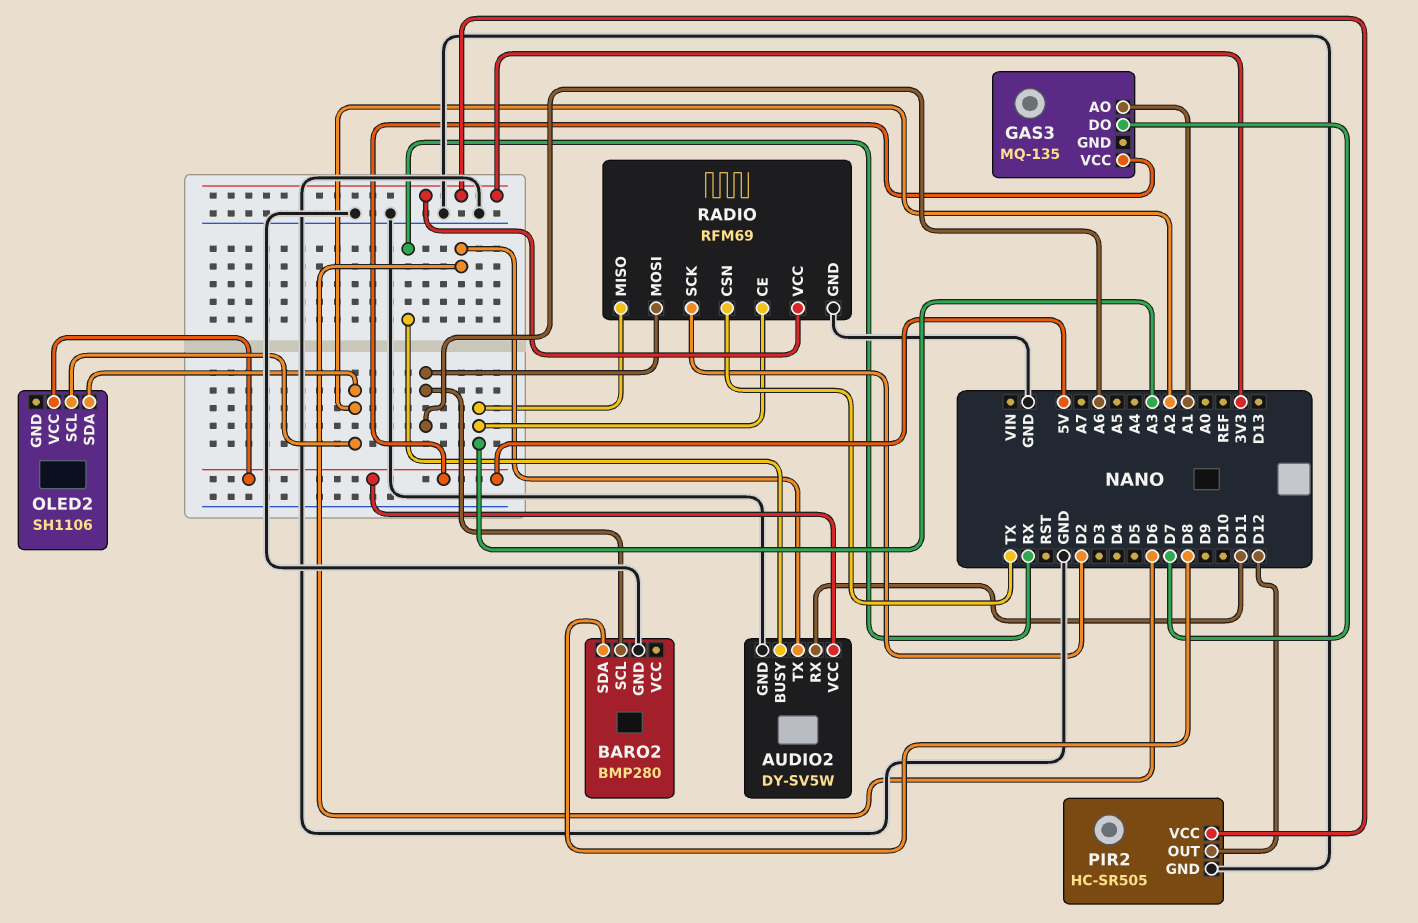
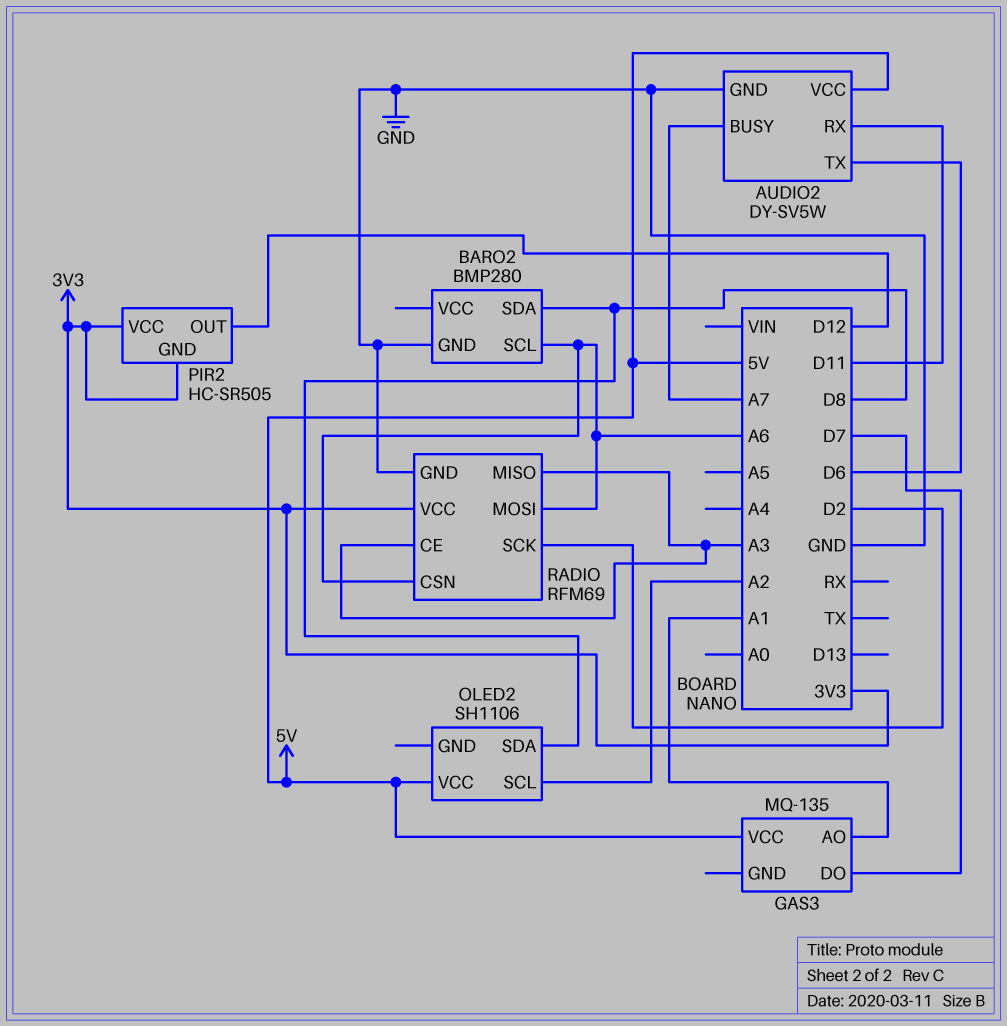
AUDIO2 pin BUSY: RX -> A7
OLED2 pin SDA: A2 -> D8
PIR2 pin GND: GND -> 3V3
RADIO pin CSN: TX -> A6

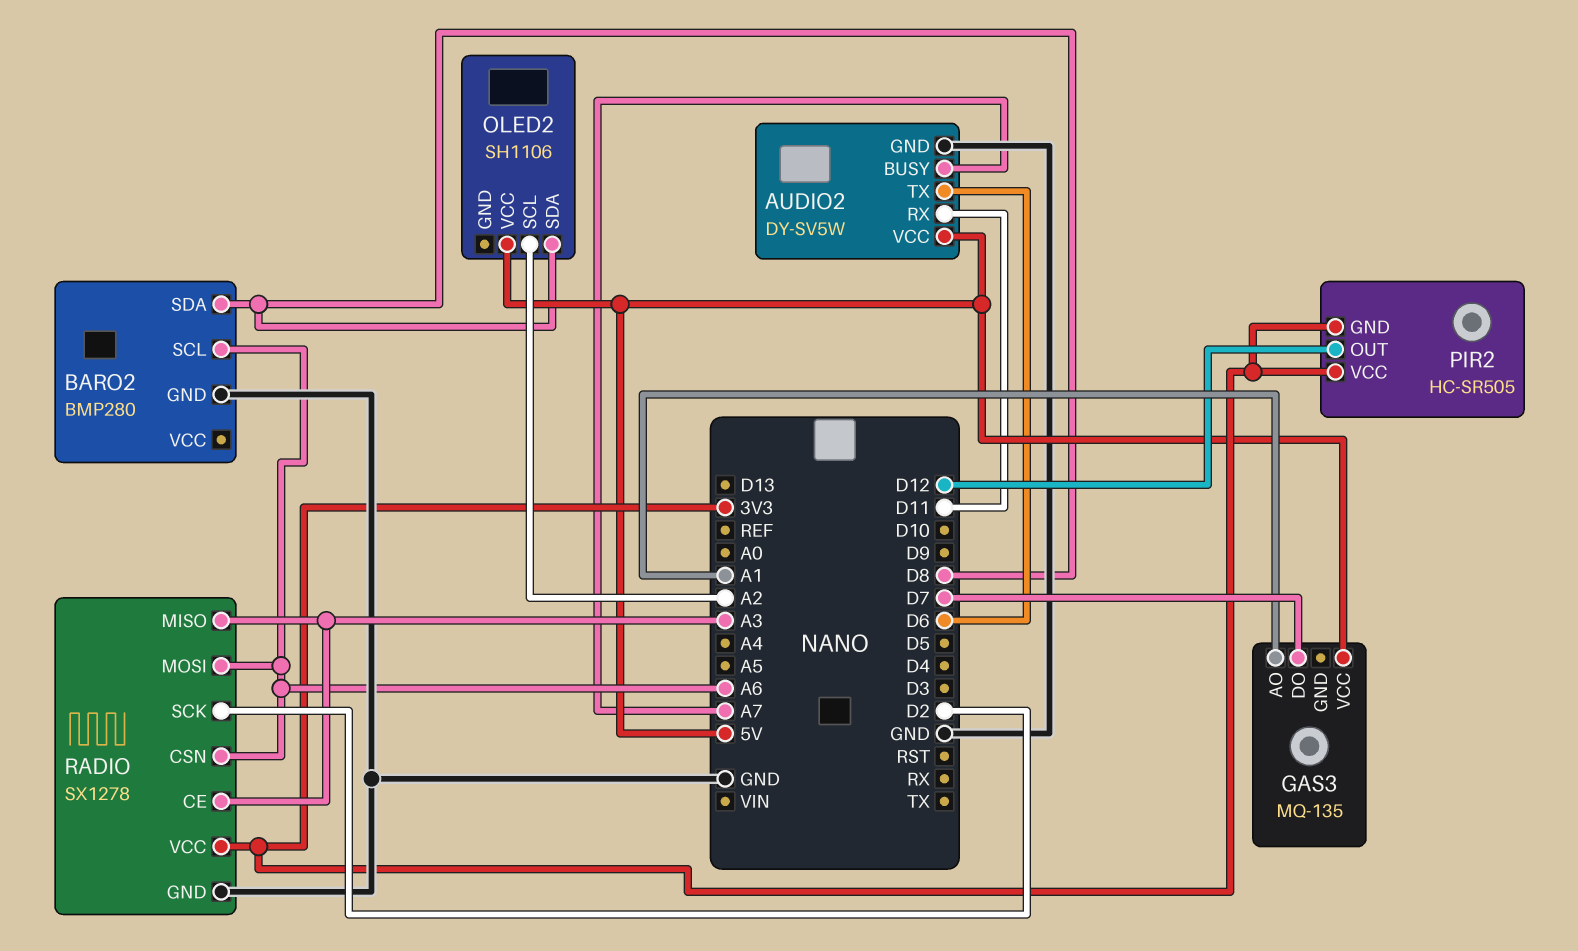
RADIO: RFM69 -> SX1278

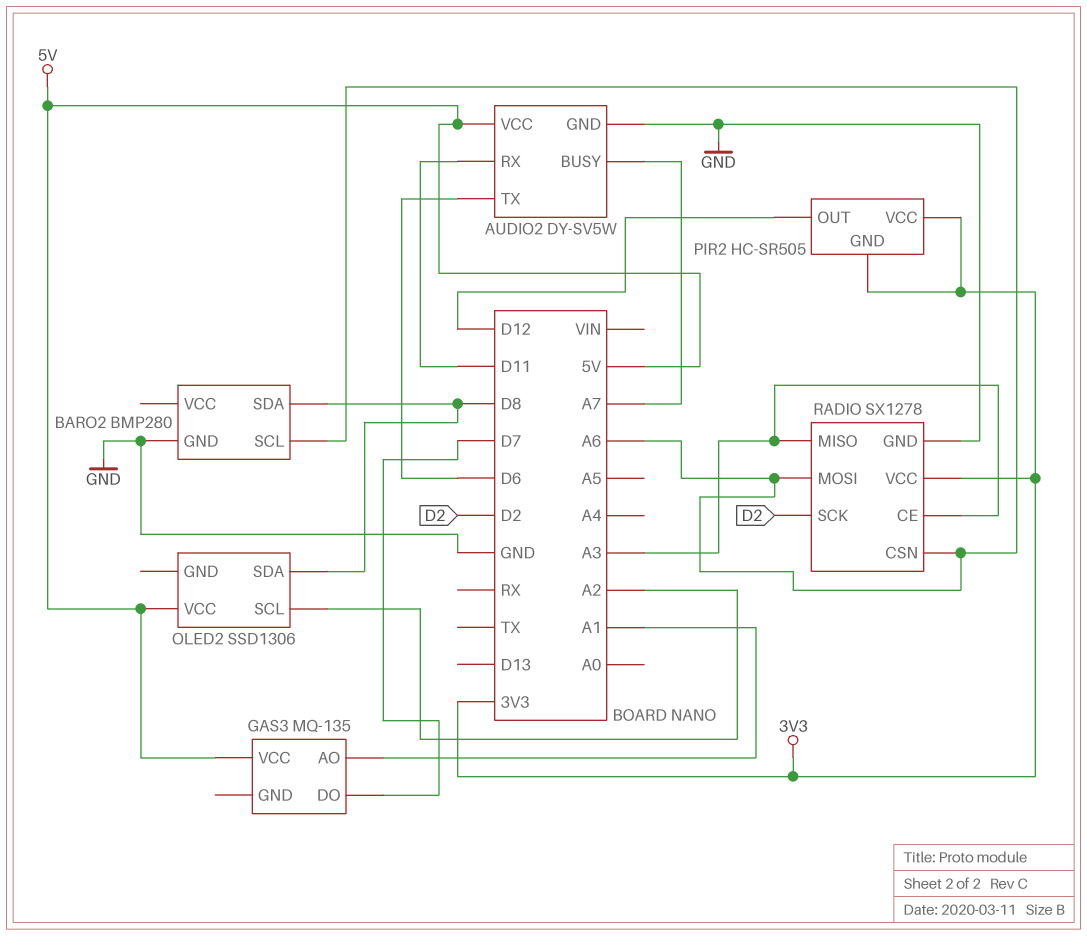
OLED2: SH1106 -> SSD1306

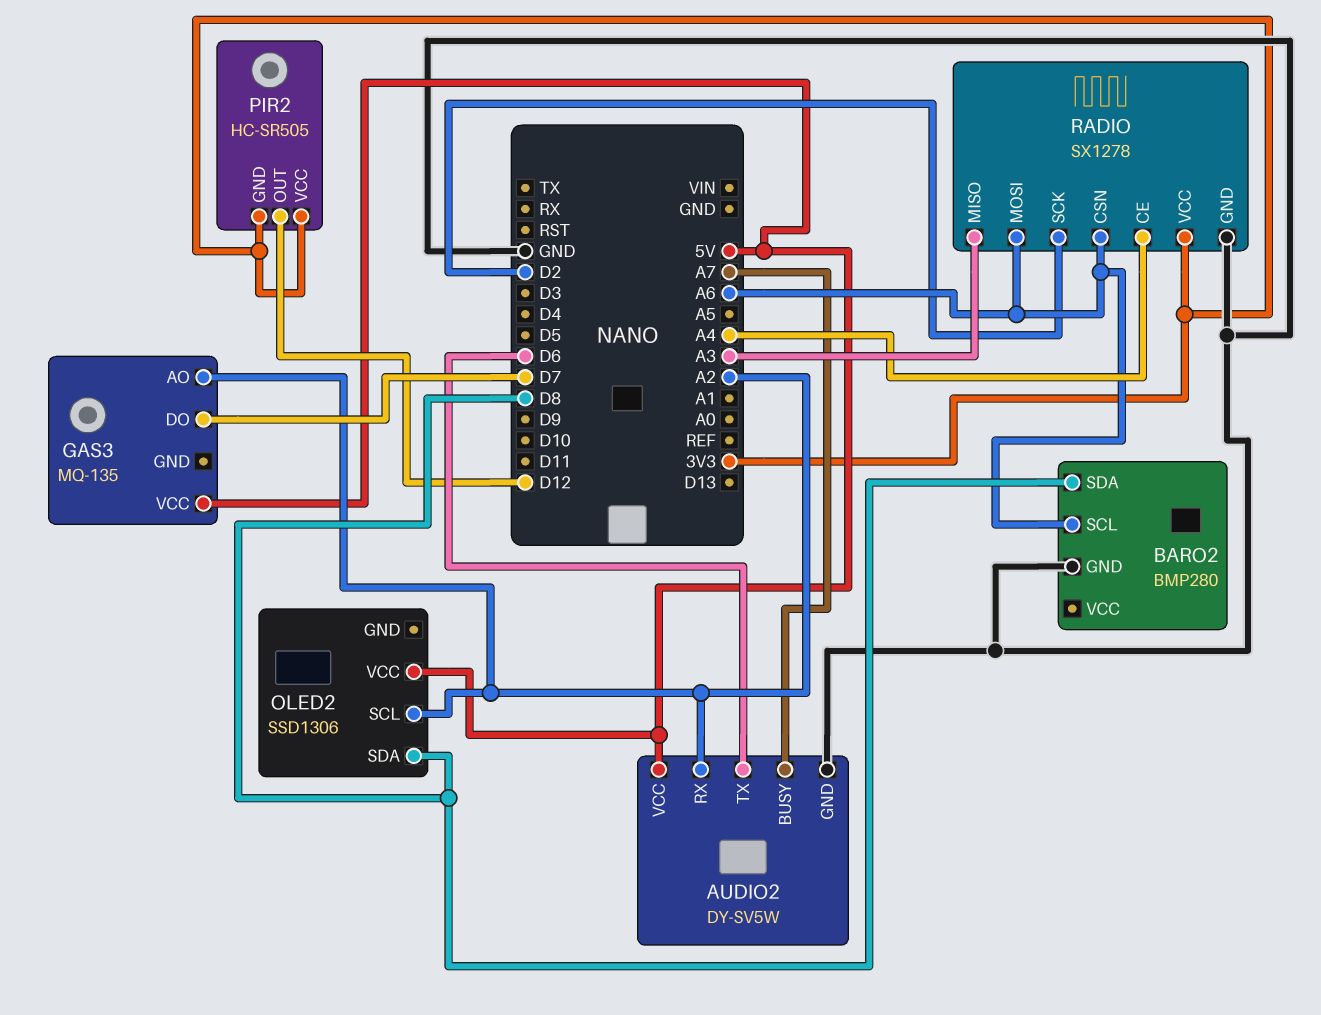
AUDIO2 pin RX: D11 -> A2
GAS3 pin AO: A1 -> A2
RADIO pin CE: A3 -> A4

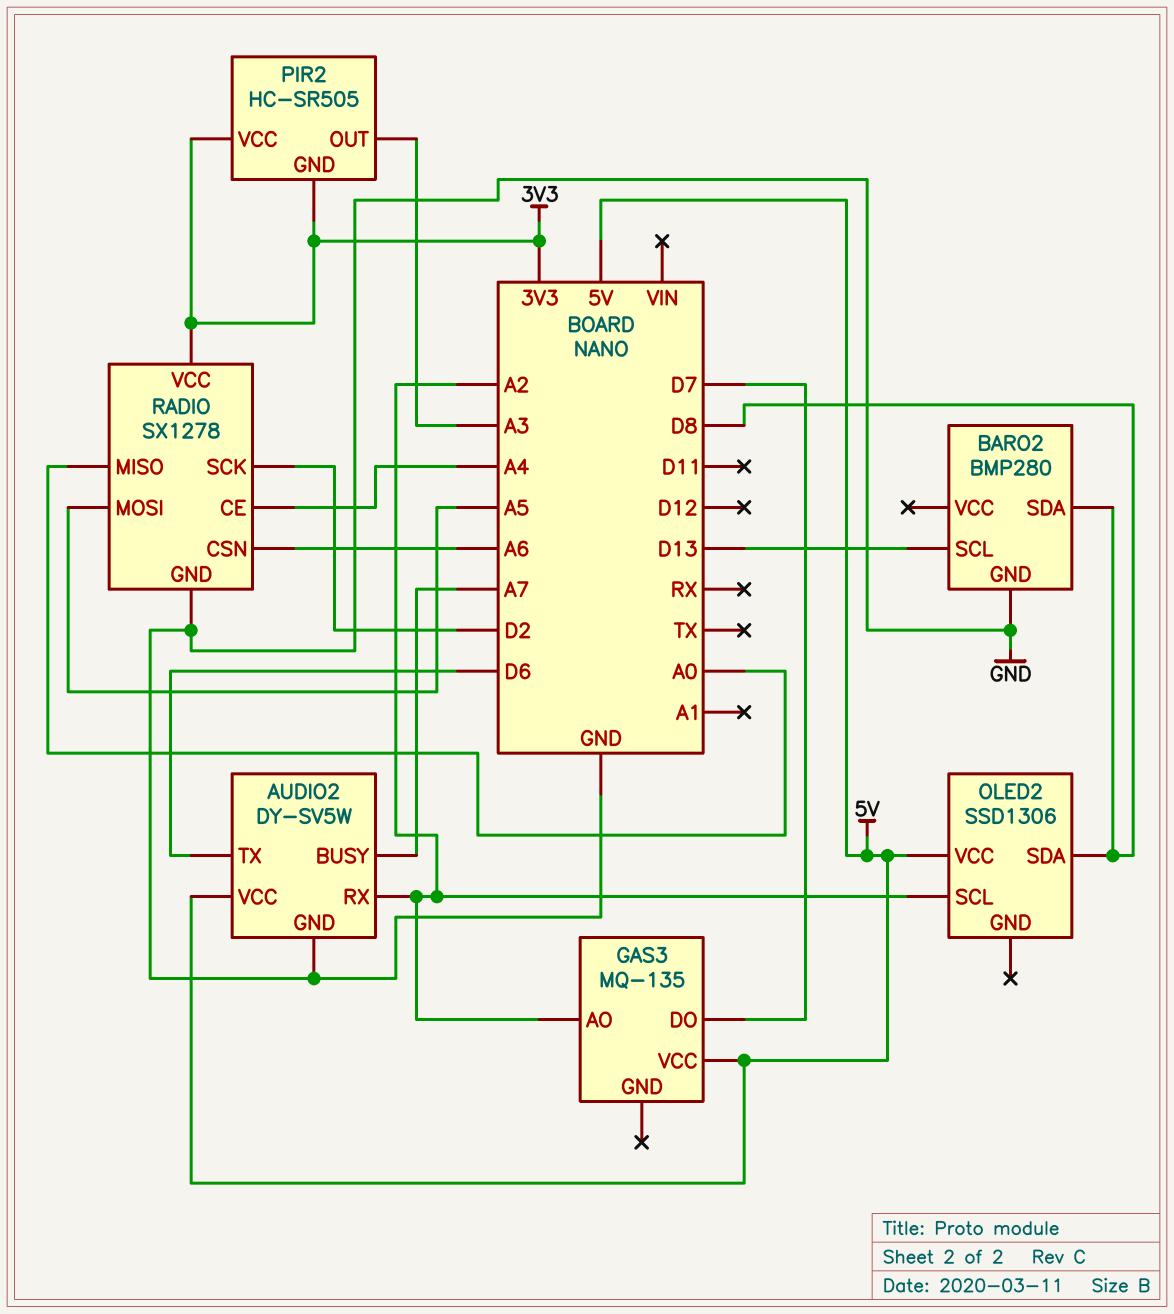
BARO2 pin SCL: A6 -> D13
PIR2 pin OUT: D12 -> A3
RADIO pin MISO: A3 -> A0
RADIO pin MOSI: A6 -> A5

